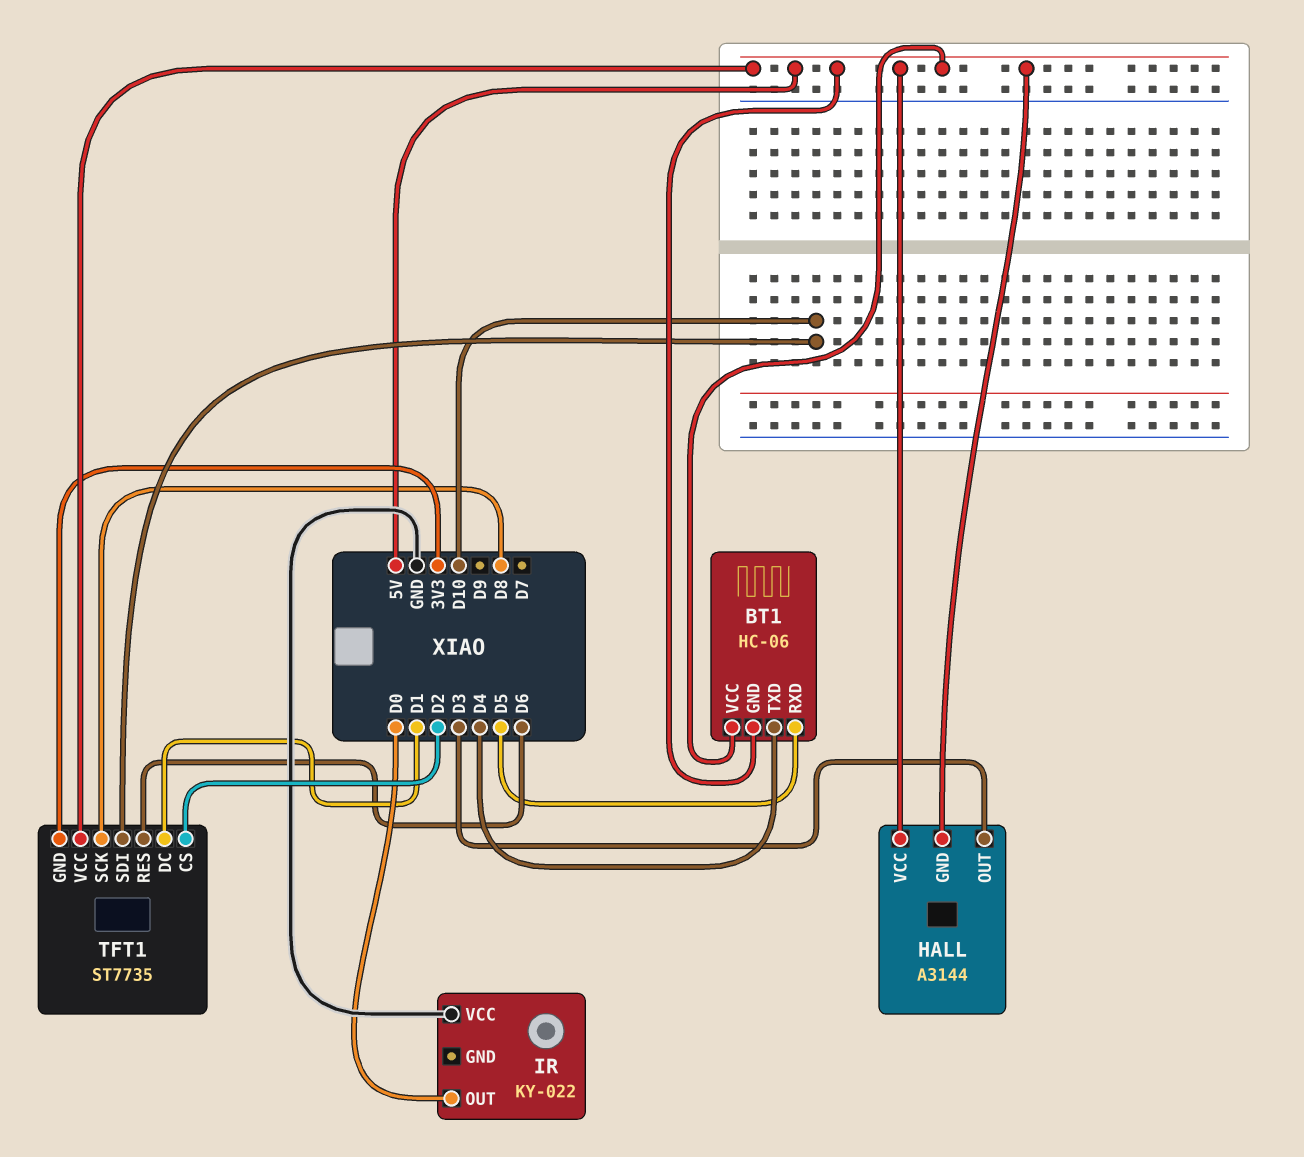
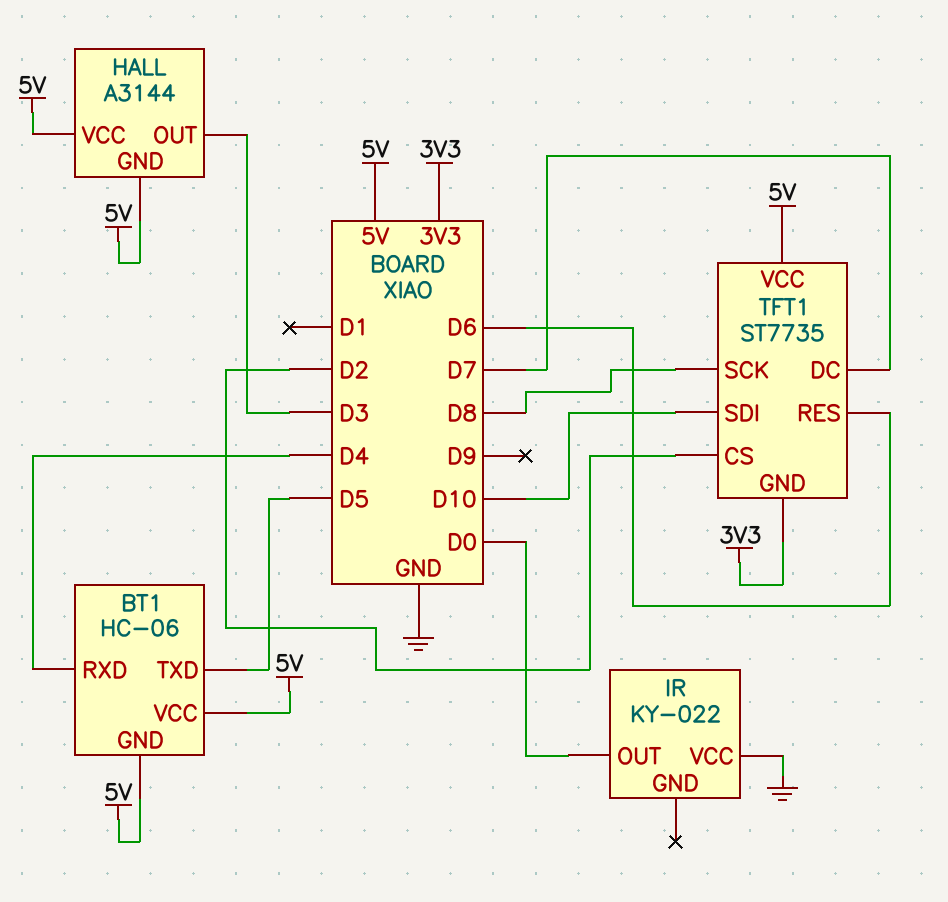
BT1 pin RXD: D5 -> D4
BT1 pin TXD: D4 -> D5
TFT1 pin DC: D1 -> D7

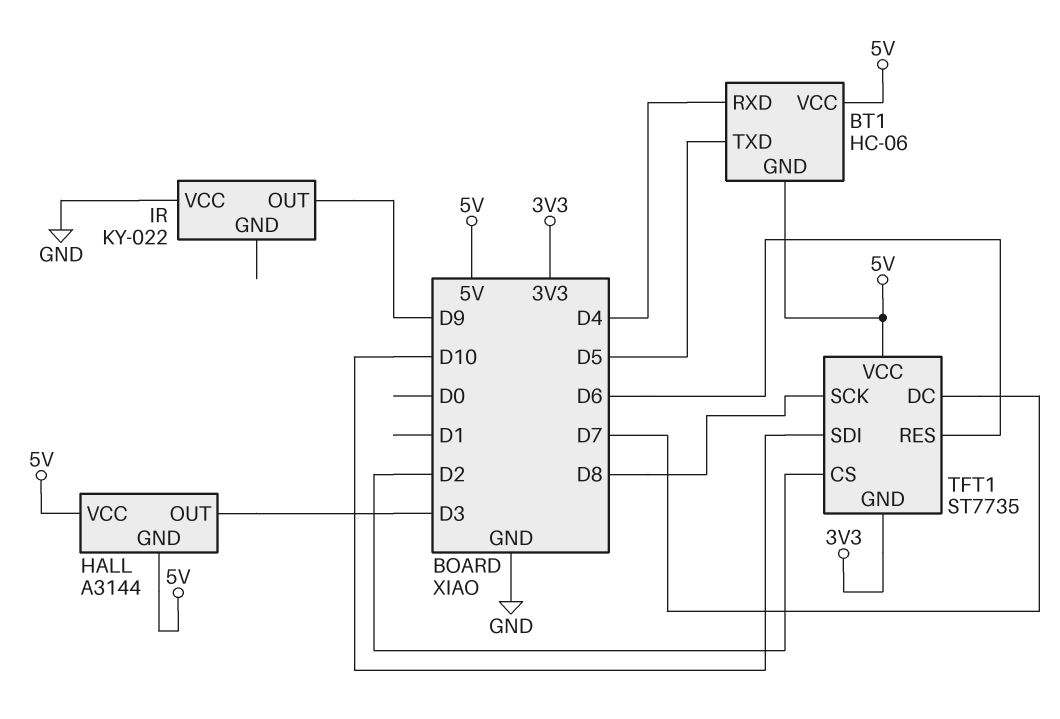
IR pin OUT: D0 -> D9

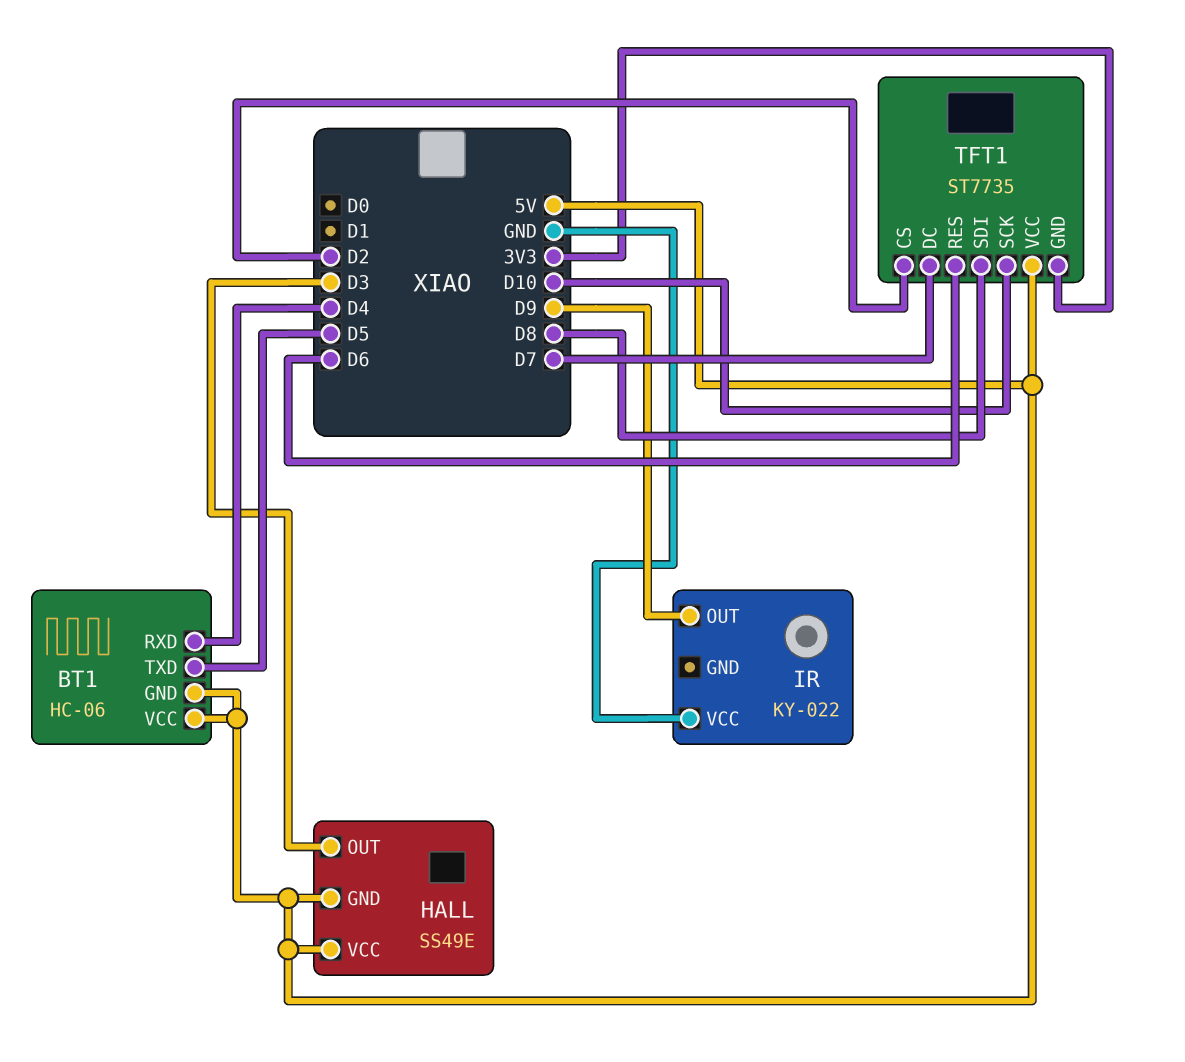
HALL: A3144 -> SS49E
TFT1 pin SCK: D8 -> D10
TFT1 pin SDI: D10 -> D8

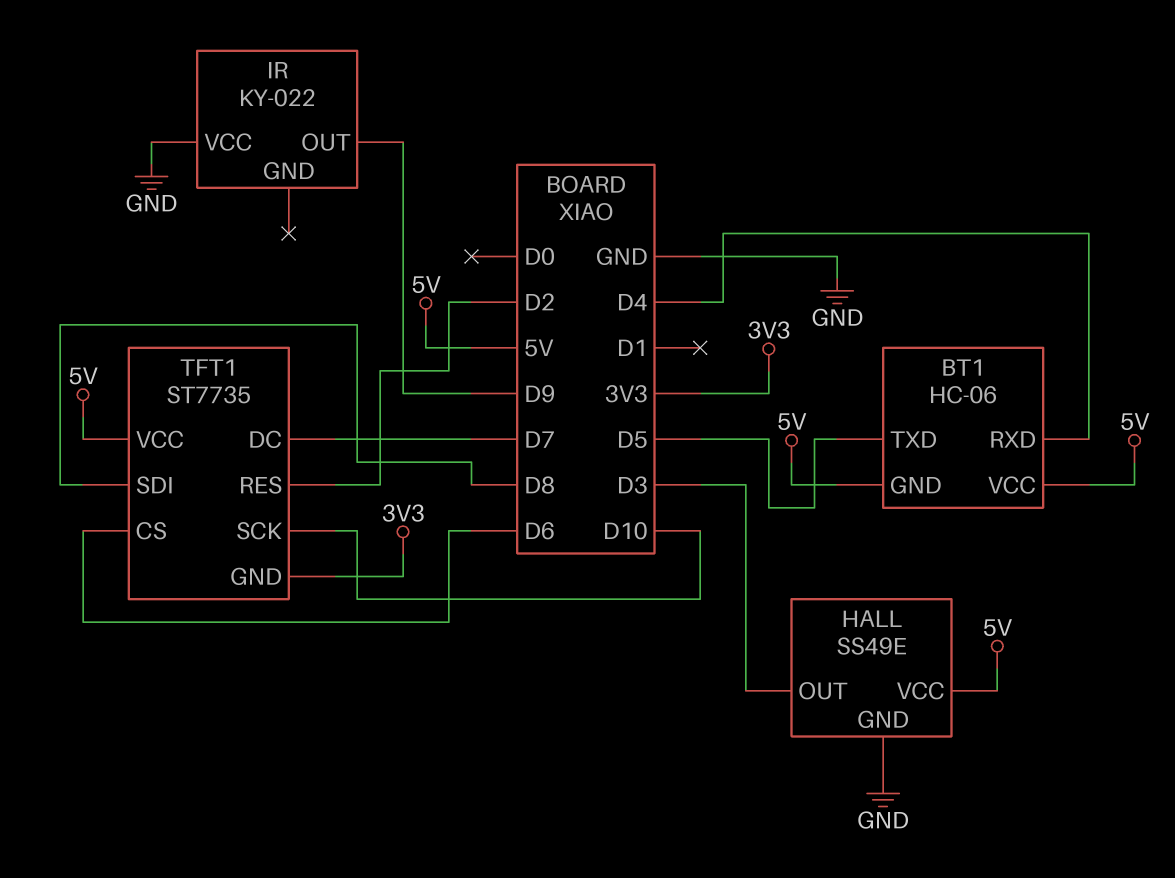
HALL pin GND: 5V -> GND
TFT1 pin CS: D2 -> D6
TFT1 pin RES: D6 -> D2

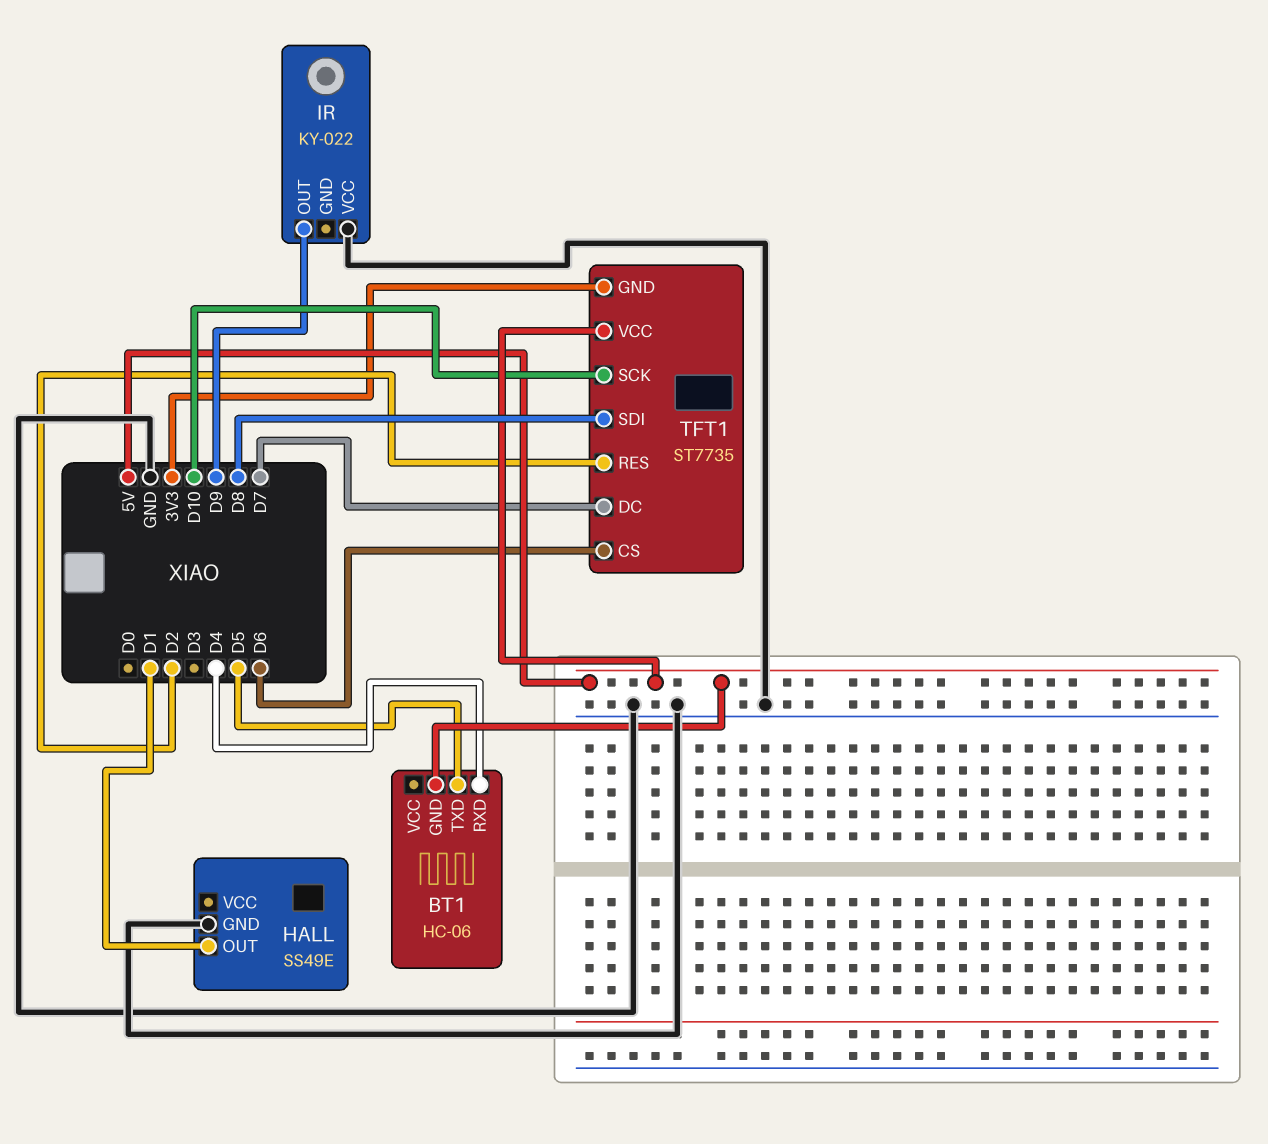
BT1 pin VCC: 5V -> none
HALL pin OUT: D3 -> D1
HALL pin VCC: 5V -> none

